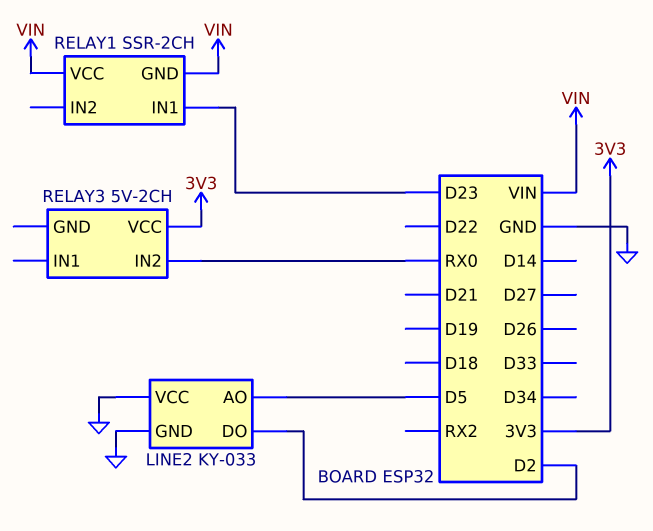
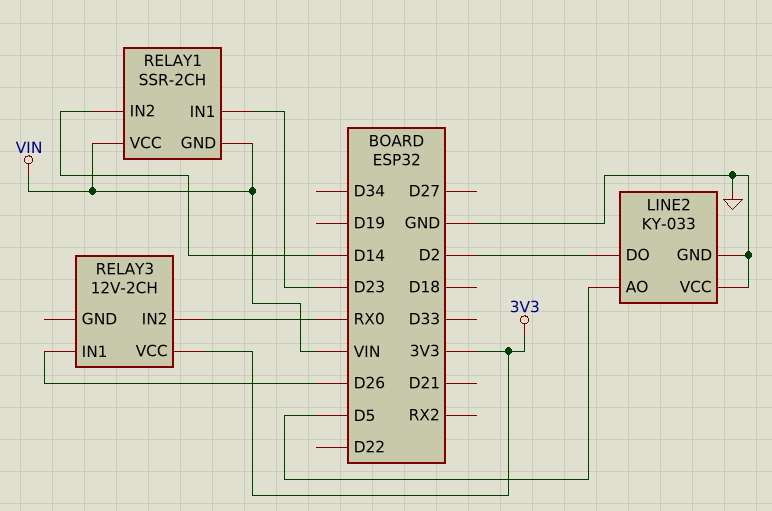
RELAY1 pin IN2: none -> D14
RELAY3: 5V-2CH -> 12V-2CH
RELAY3 pin IN1: none -> D26

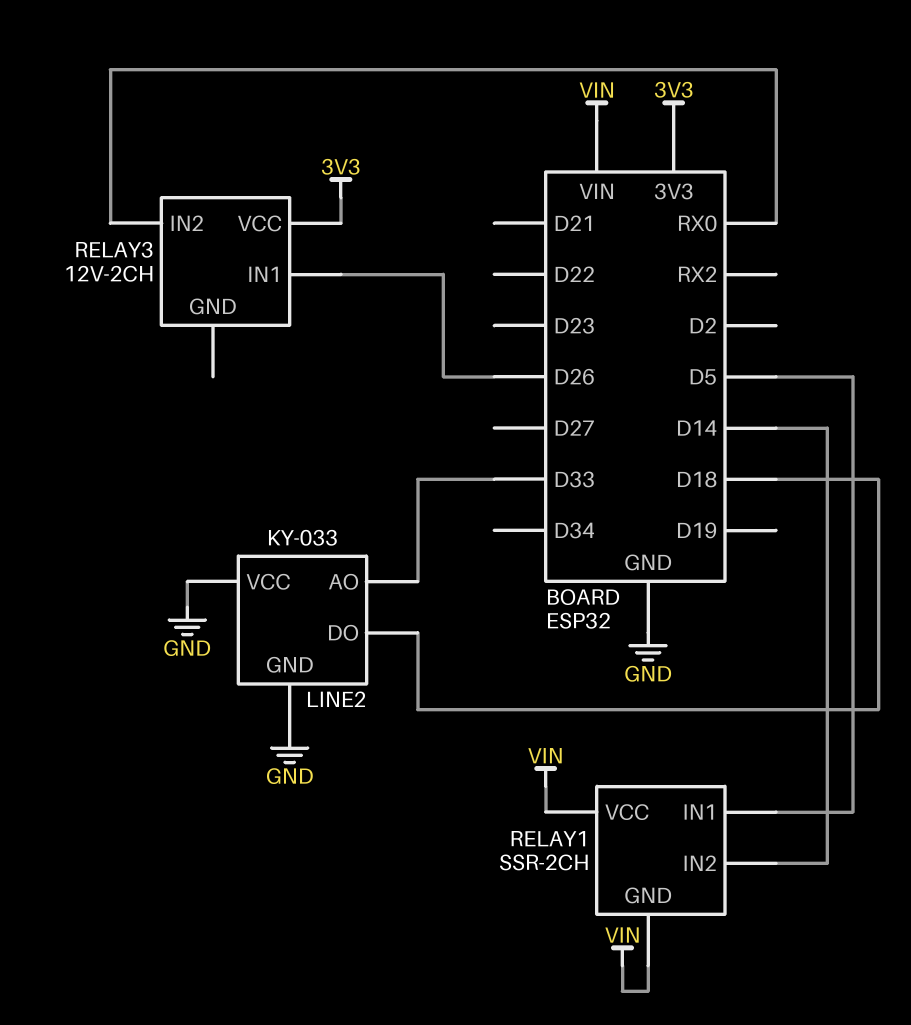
LINE2 pin AO: D5 -> D33
LINE2 pin DO: D2 -> D18
RELAY1 pin IN1: D23 -> D5

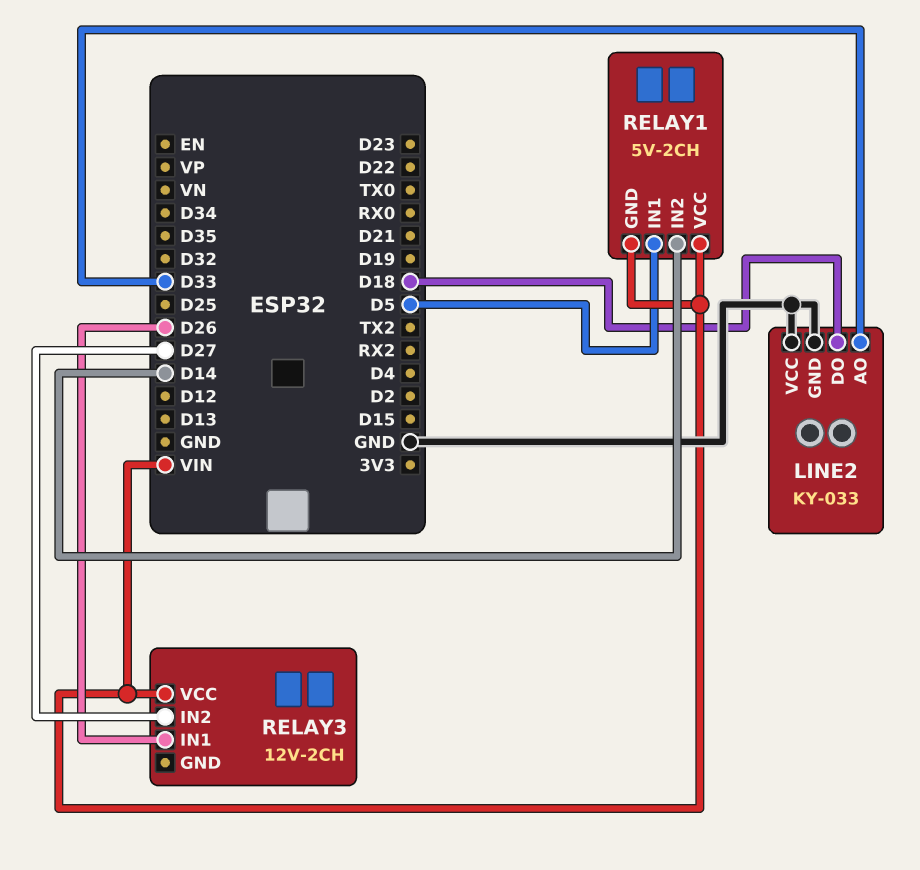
RELAY1: SSR-2CH -> 5V-2CH
RELAY3 pin IN2: RX0 -> D27
RELAY3 pin VCC: 3V3 -> VIN

